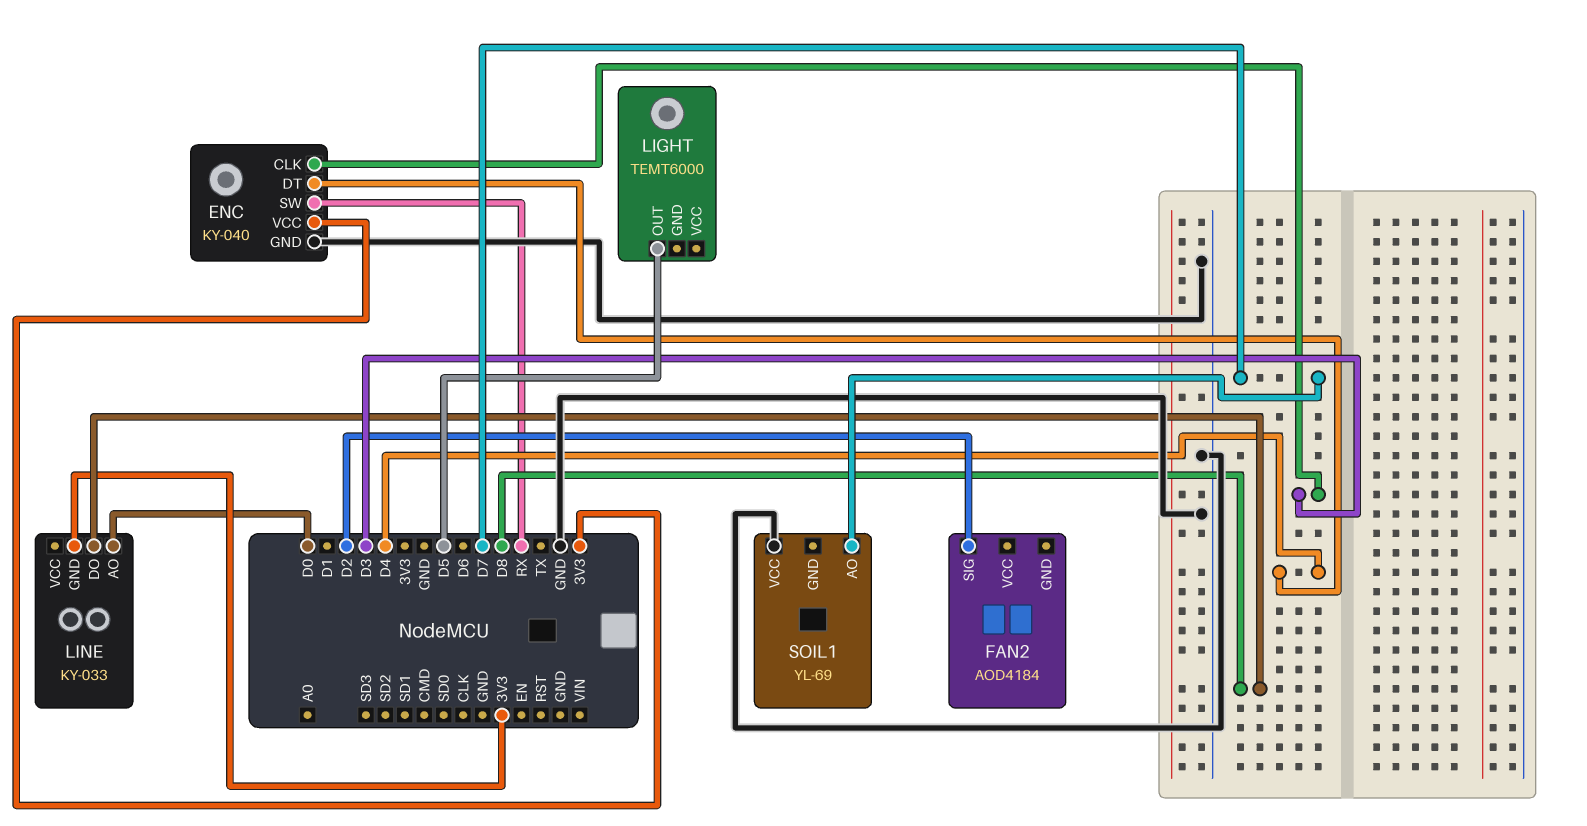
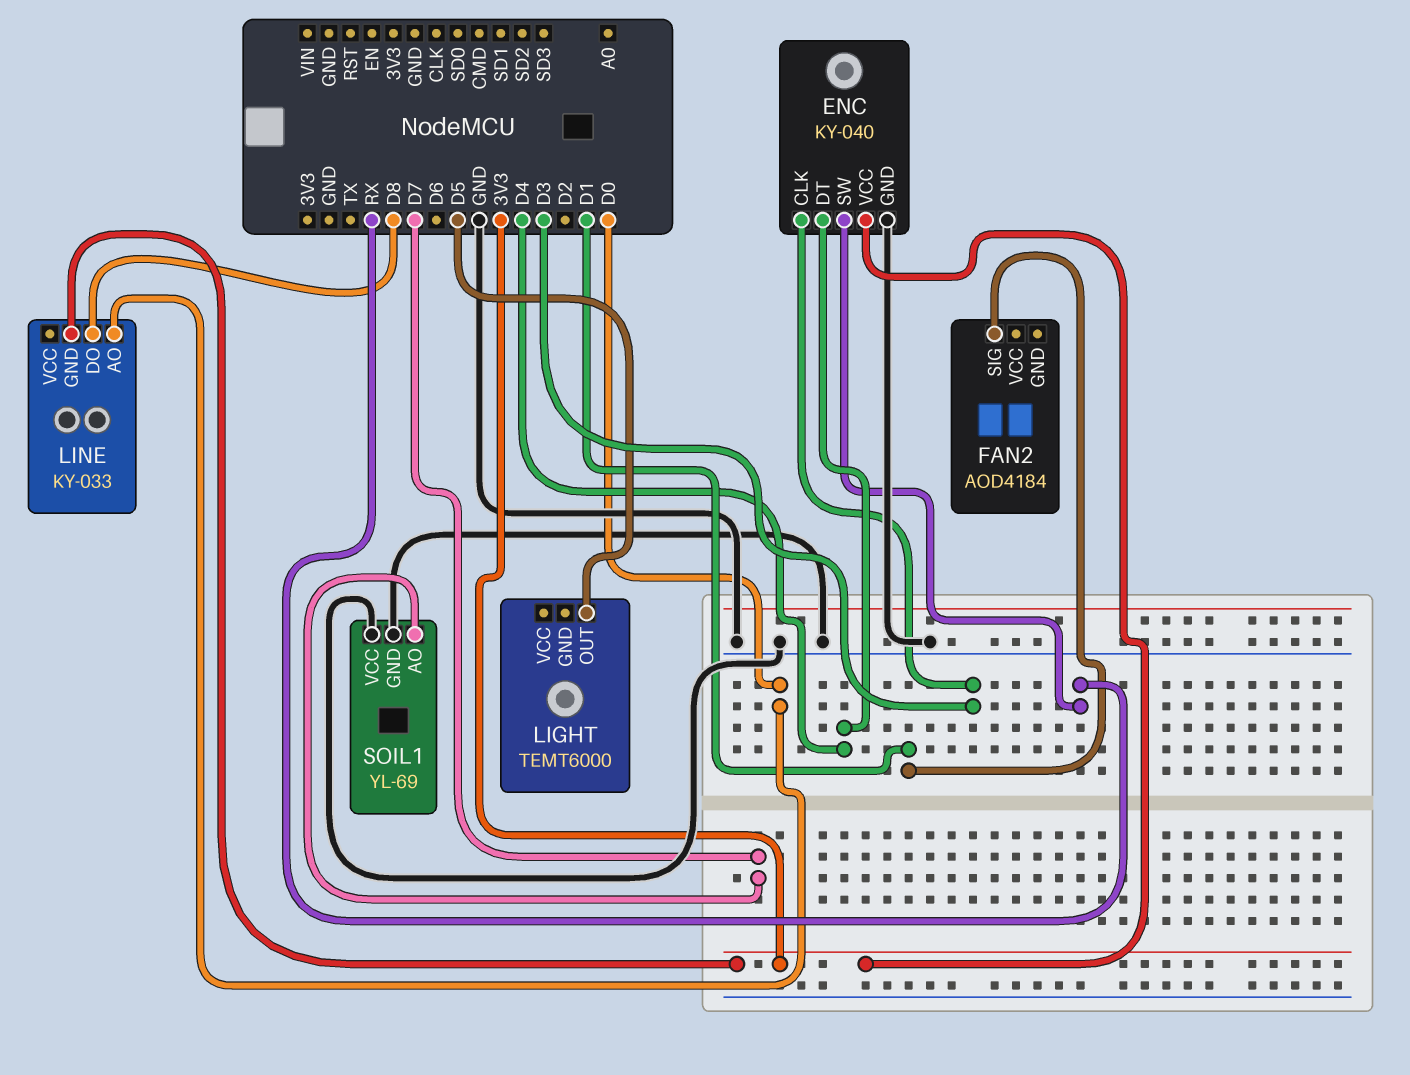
FAN2 pin SIG: D2 -> D1
SOIL1 pin GND: none -> GND

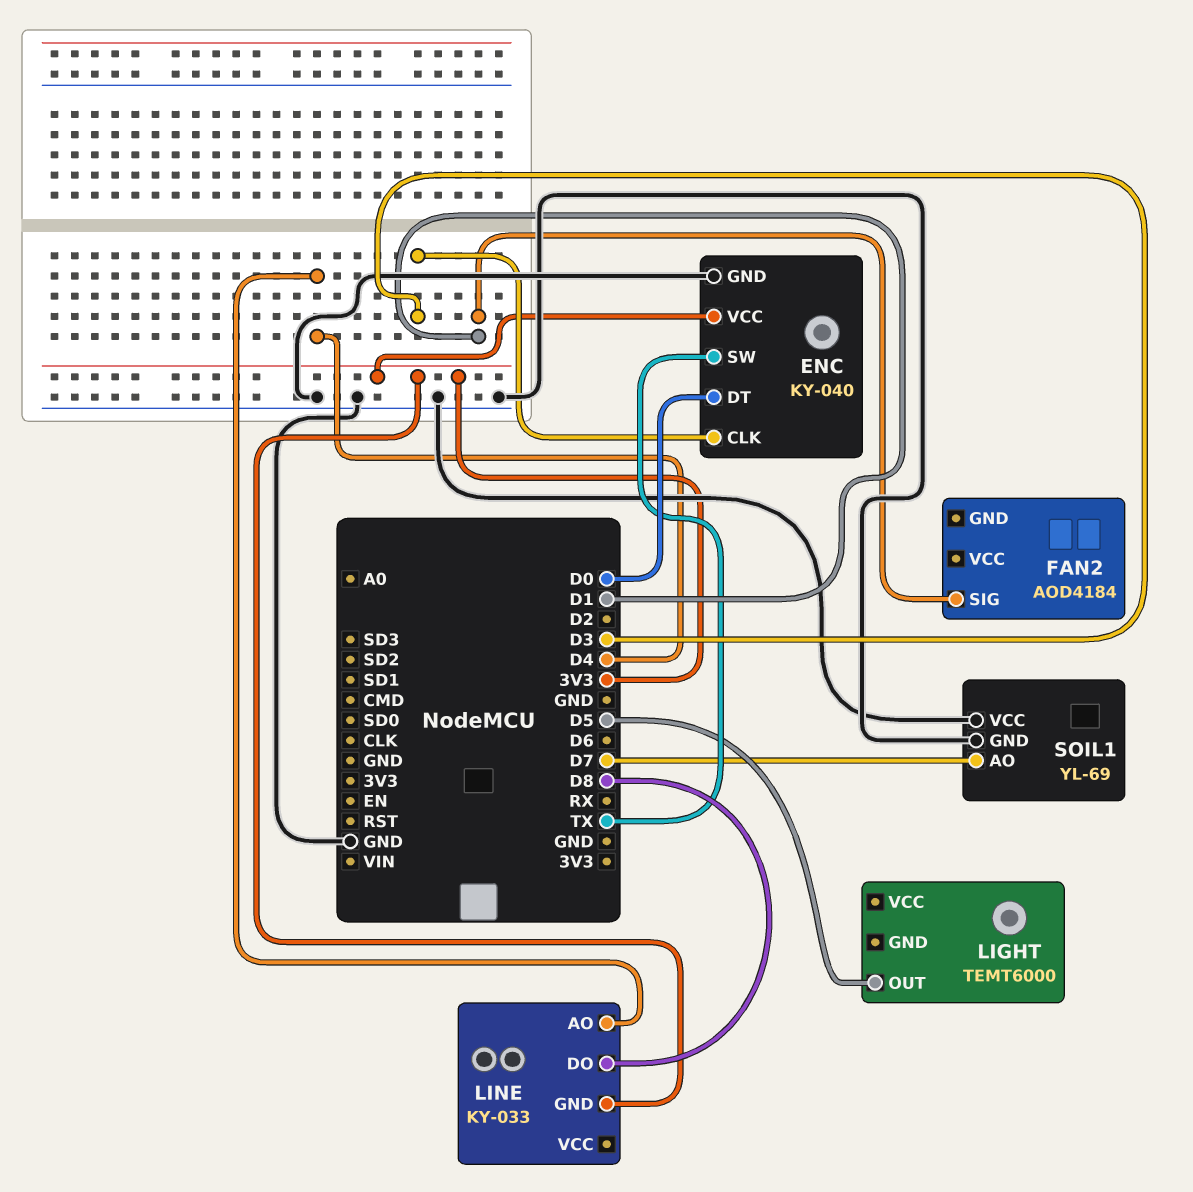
ENC pin DT: D4 -> D0
ENC pin SW: RX -> TX
LINE pin AO: D0 -> D4

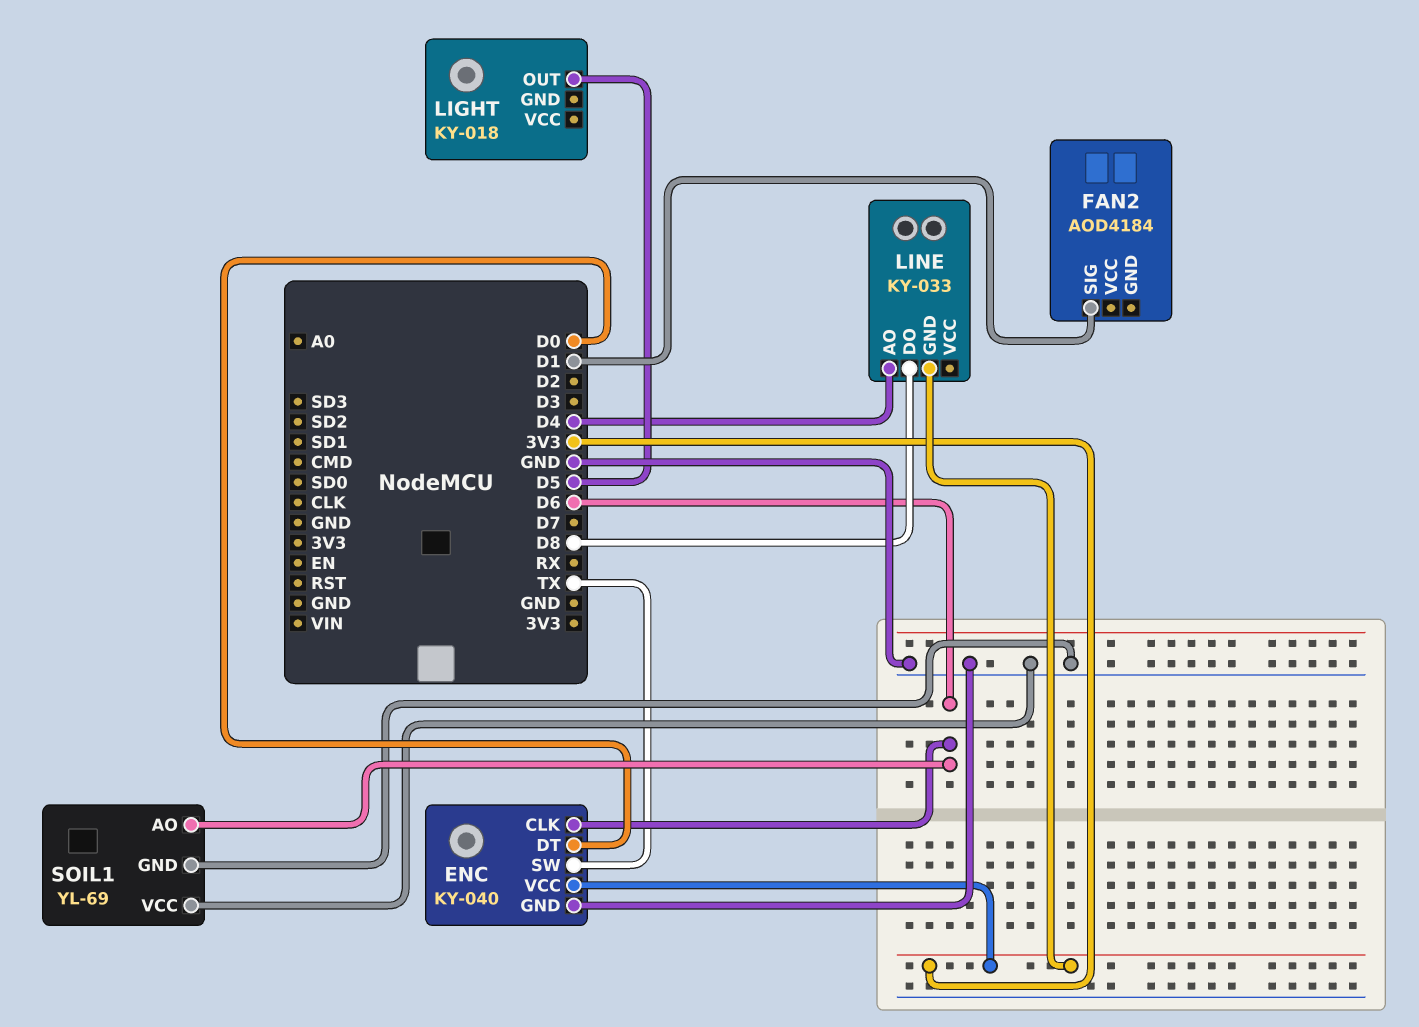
ENC pin CLK: D3 -> D6
LIGHT: TEMT6000 -> KY-018
SOIL1 pin AO: D7 -> D6

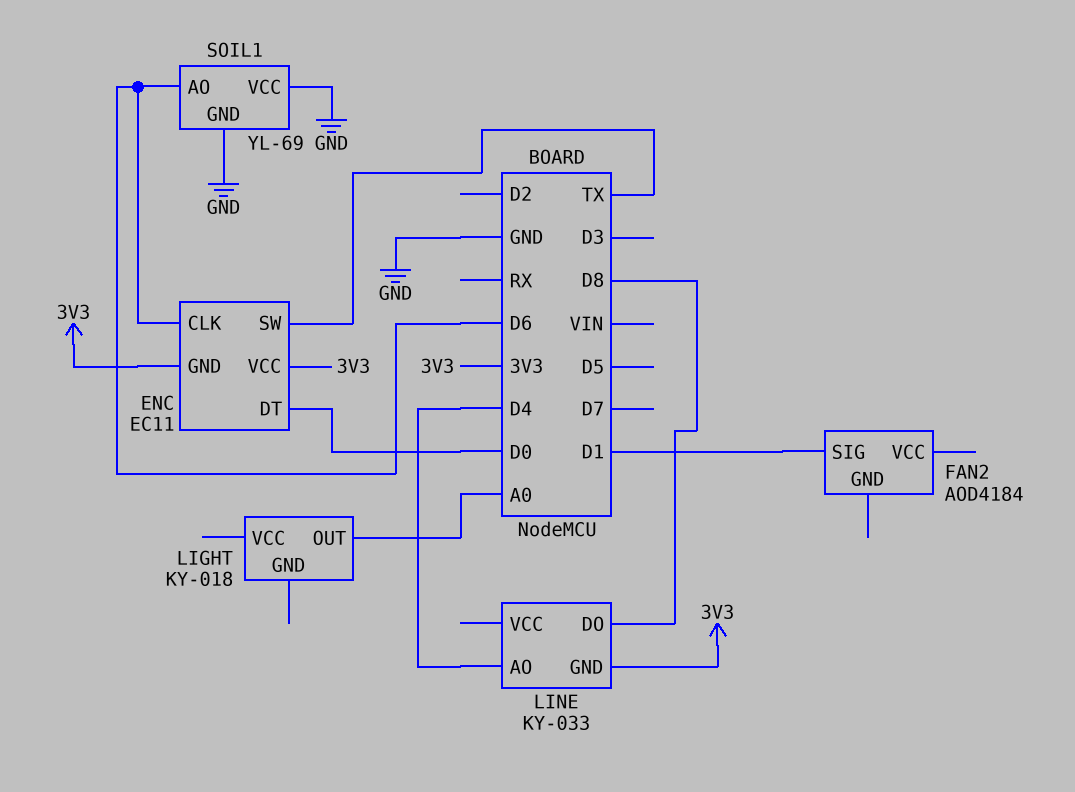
ENC: KY-040 -> EC11
ENC pin GND: GND -> 3V3
LIGHT pin OUT: D5 -> A0

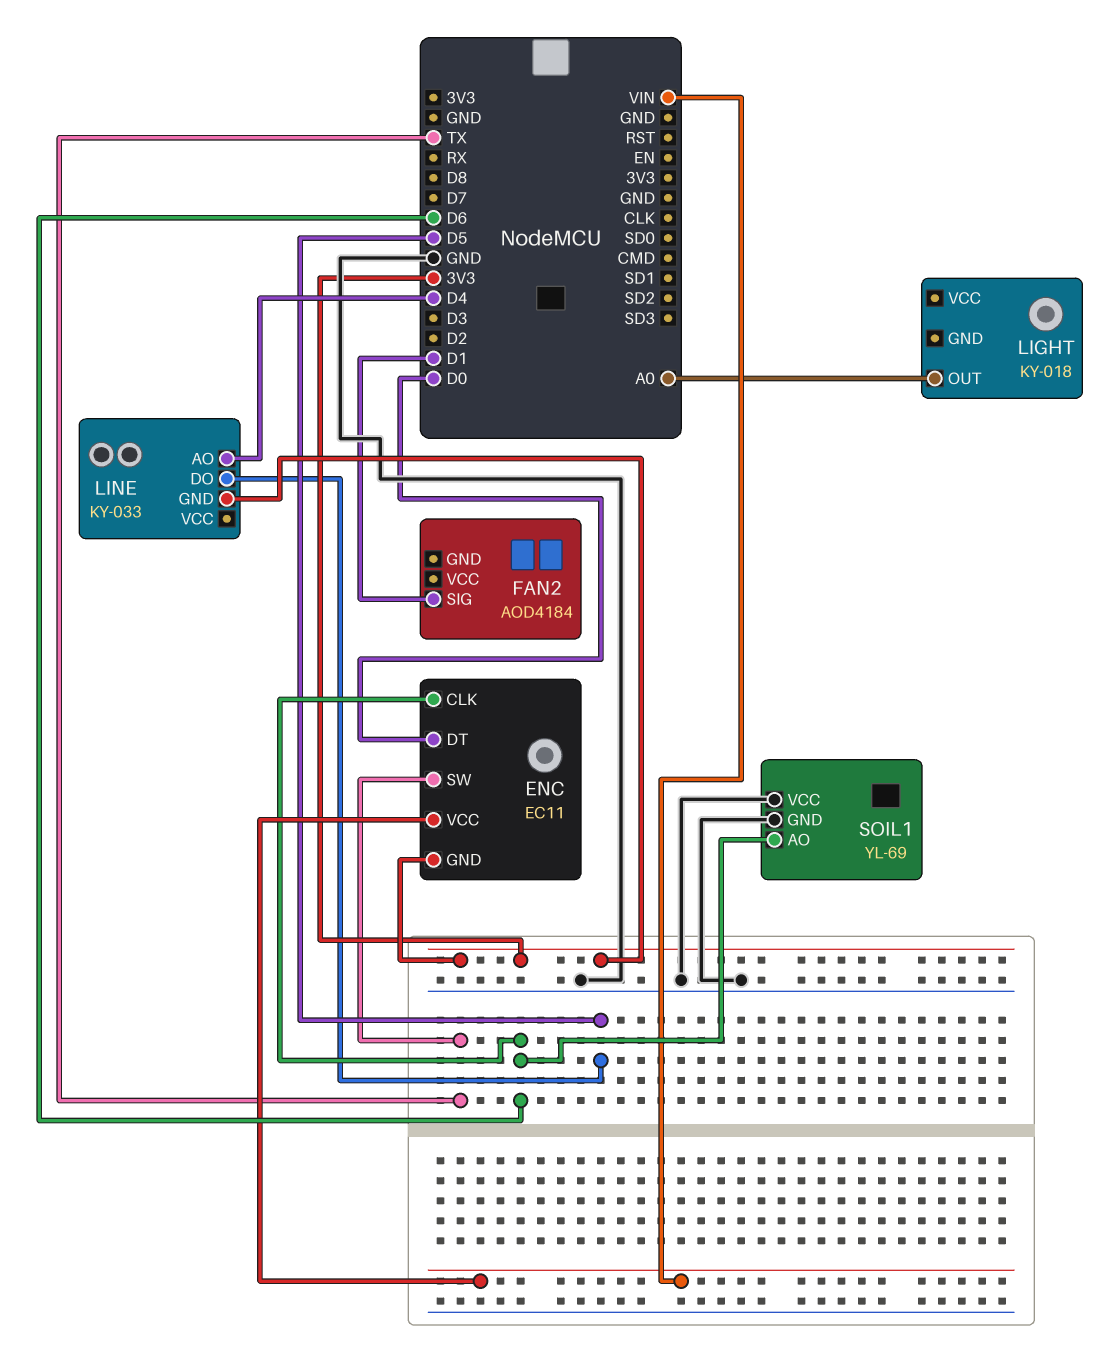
ENC pin VCC: 3V3 -> VIN
LINE pin DO: D8 -> D5

